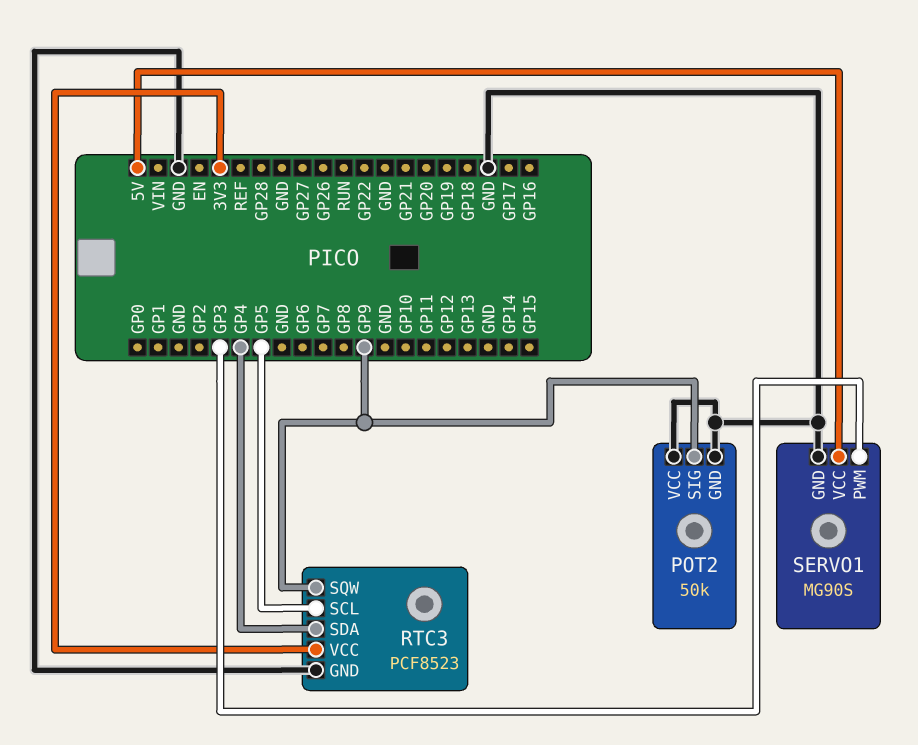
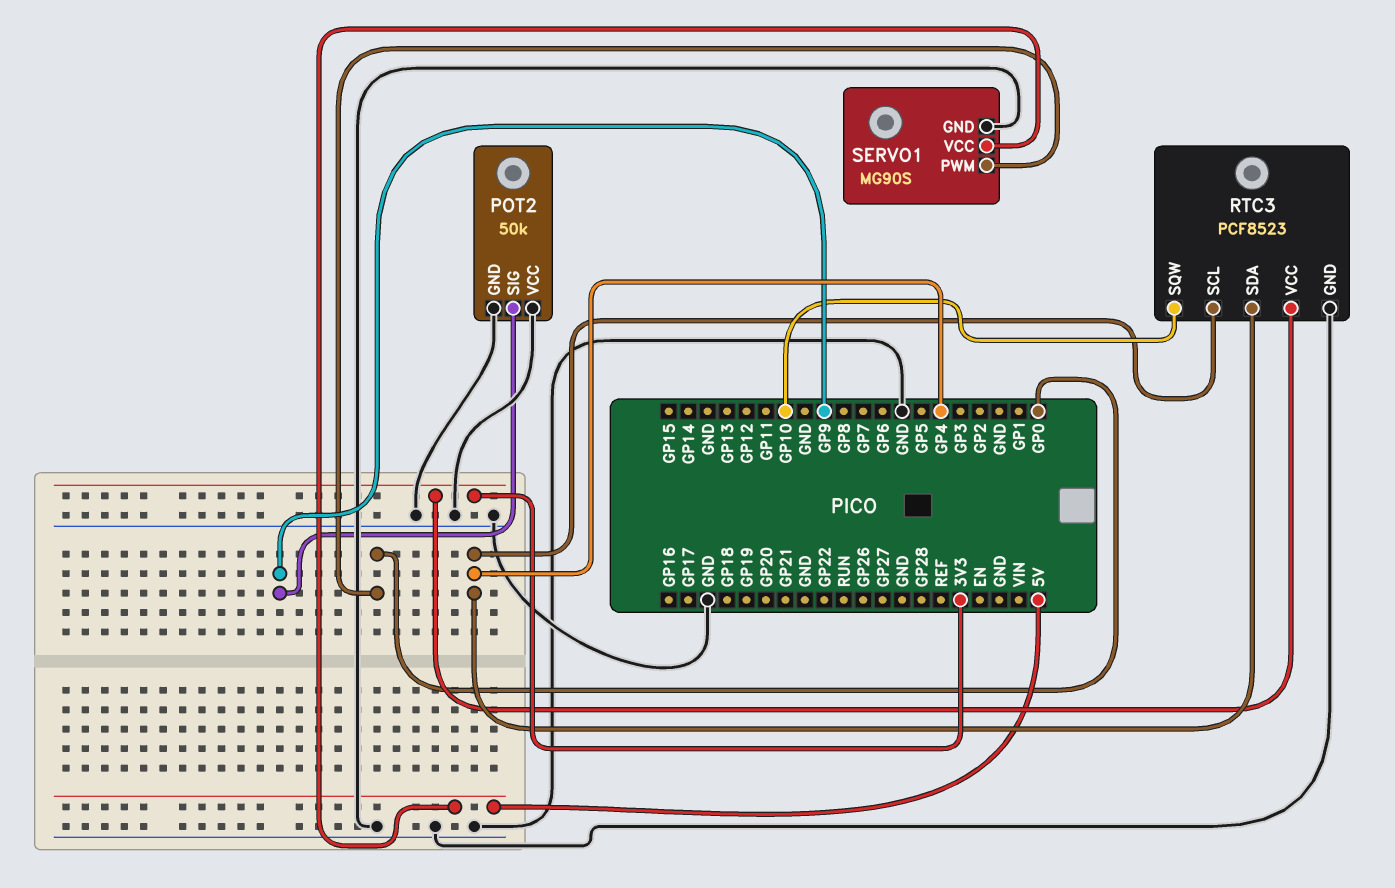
RTC3 pin SCL: GP5 -> GP4
RTC3 pin SQW: GP9 -> GP10
SERVO1 pin PWM: GP3 -> GP0

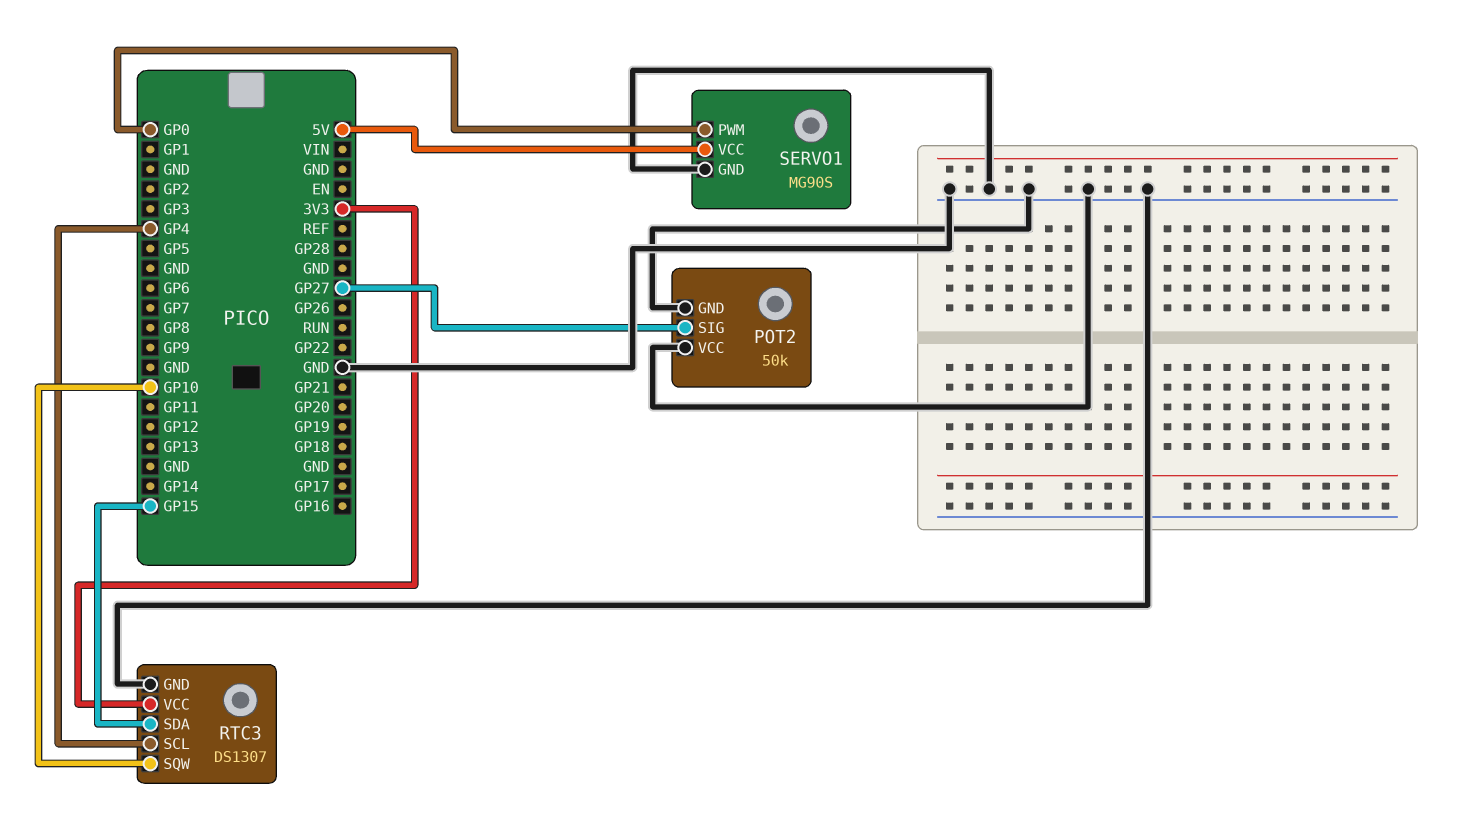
POT2 pin SIG: GP9 -> GP27
RTC3: PCF8523 -> DS1307
RTC3 pin SDA: GP4 -> GP15

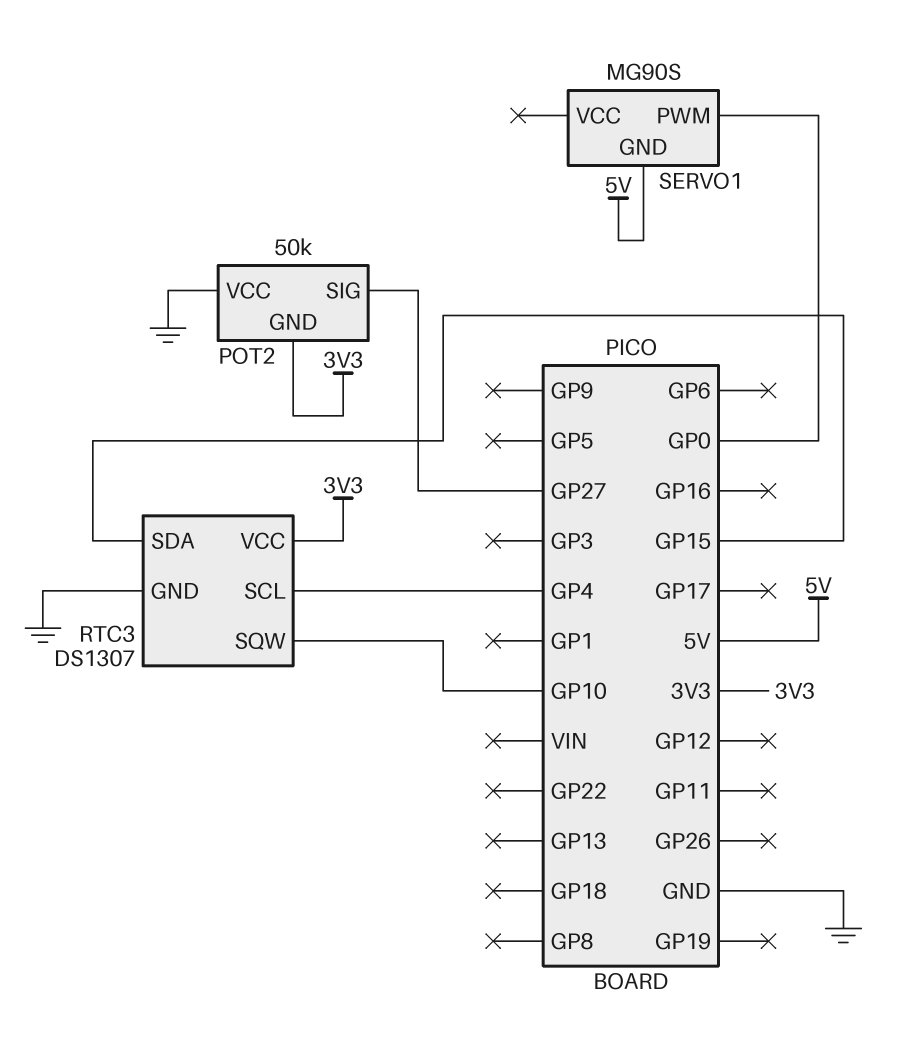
POT2 pin GND: GND -> 3V3
SERVO1 pin GND: GND -> 5V
SERVO1 pin VCC: 5V -> none

